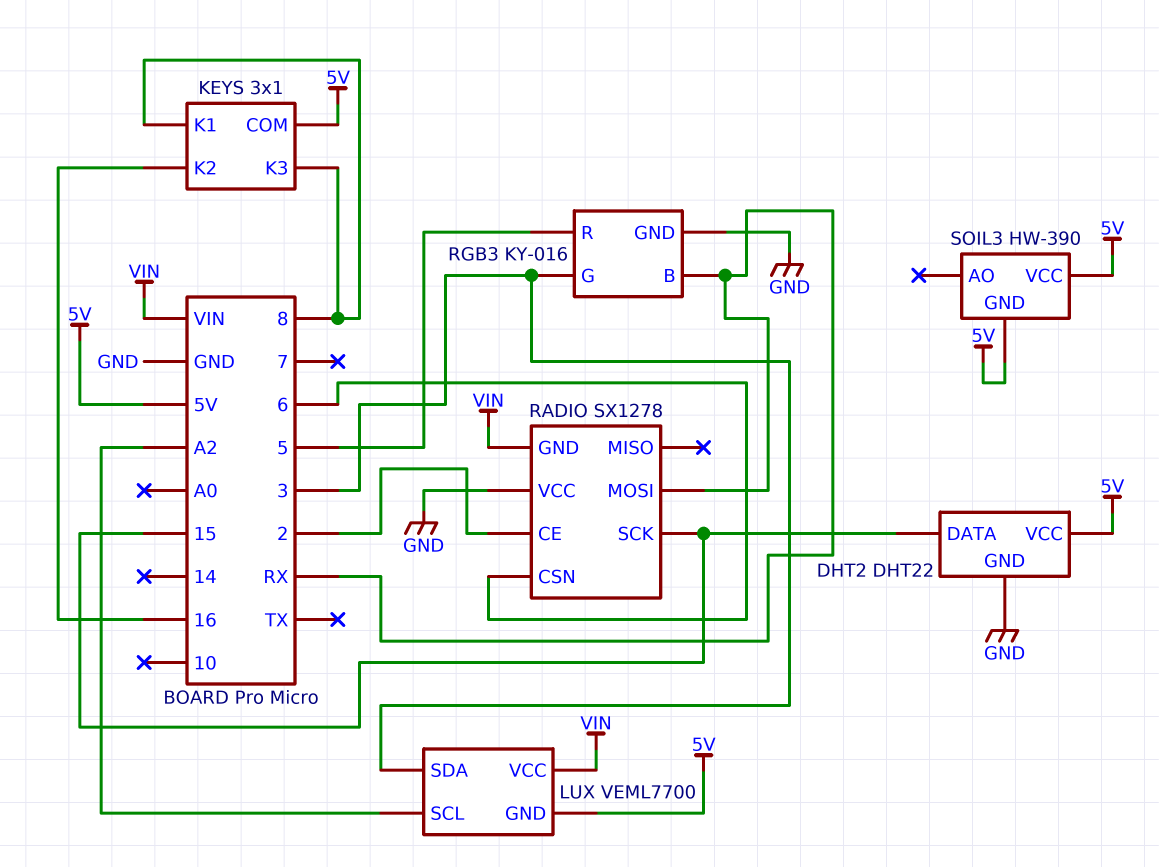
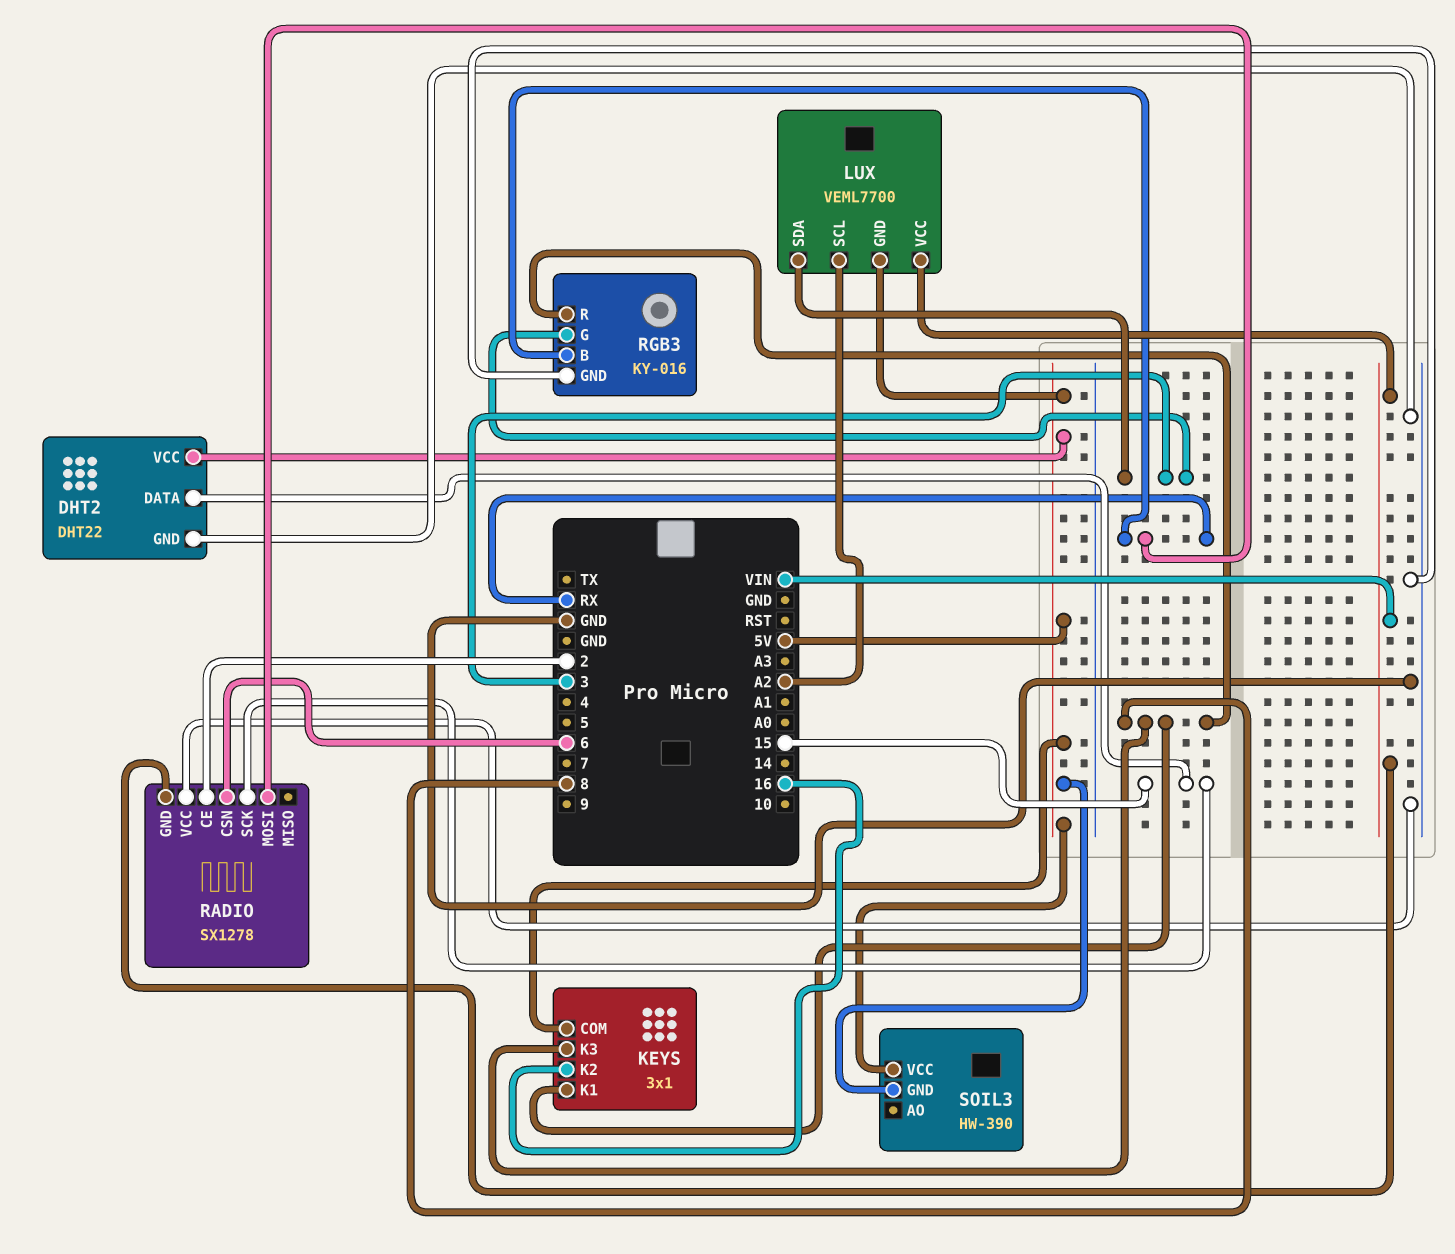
RGB3 pin R: 5 -> 8

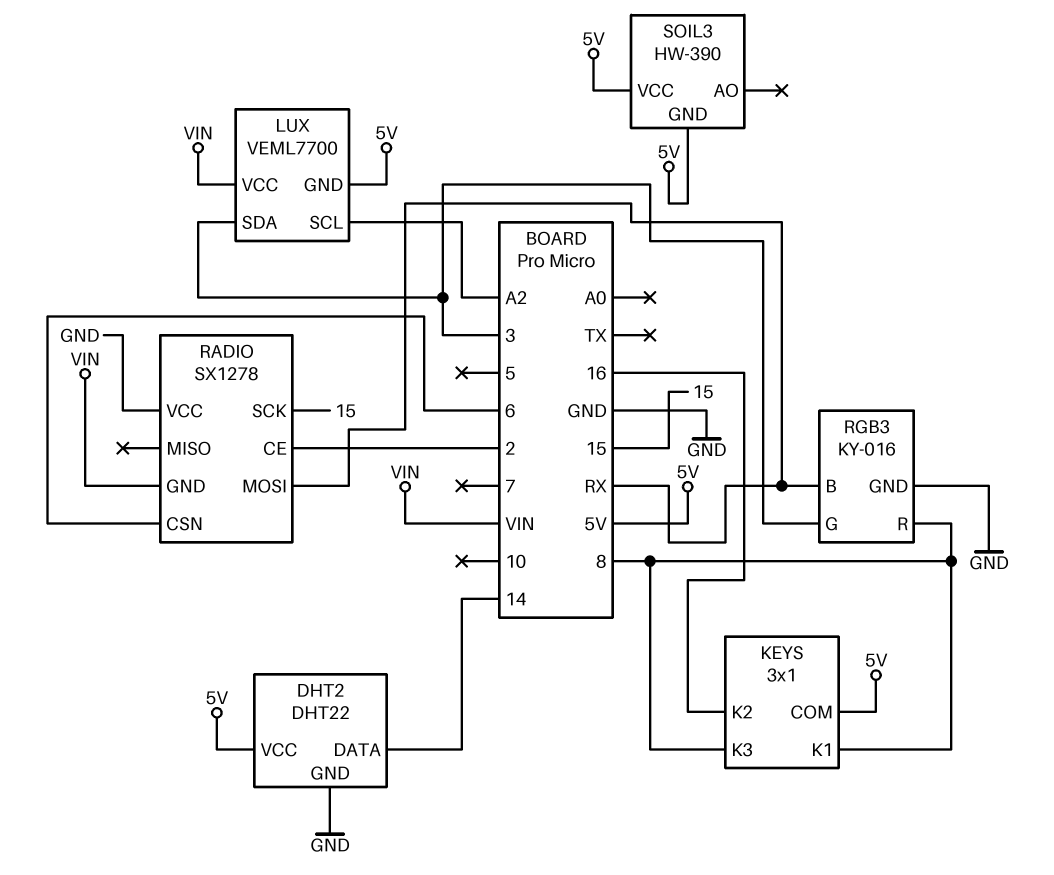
DHT2 pin DATA: 15 -> 14

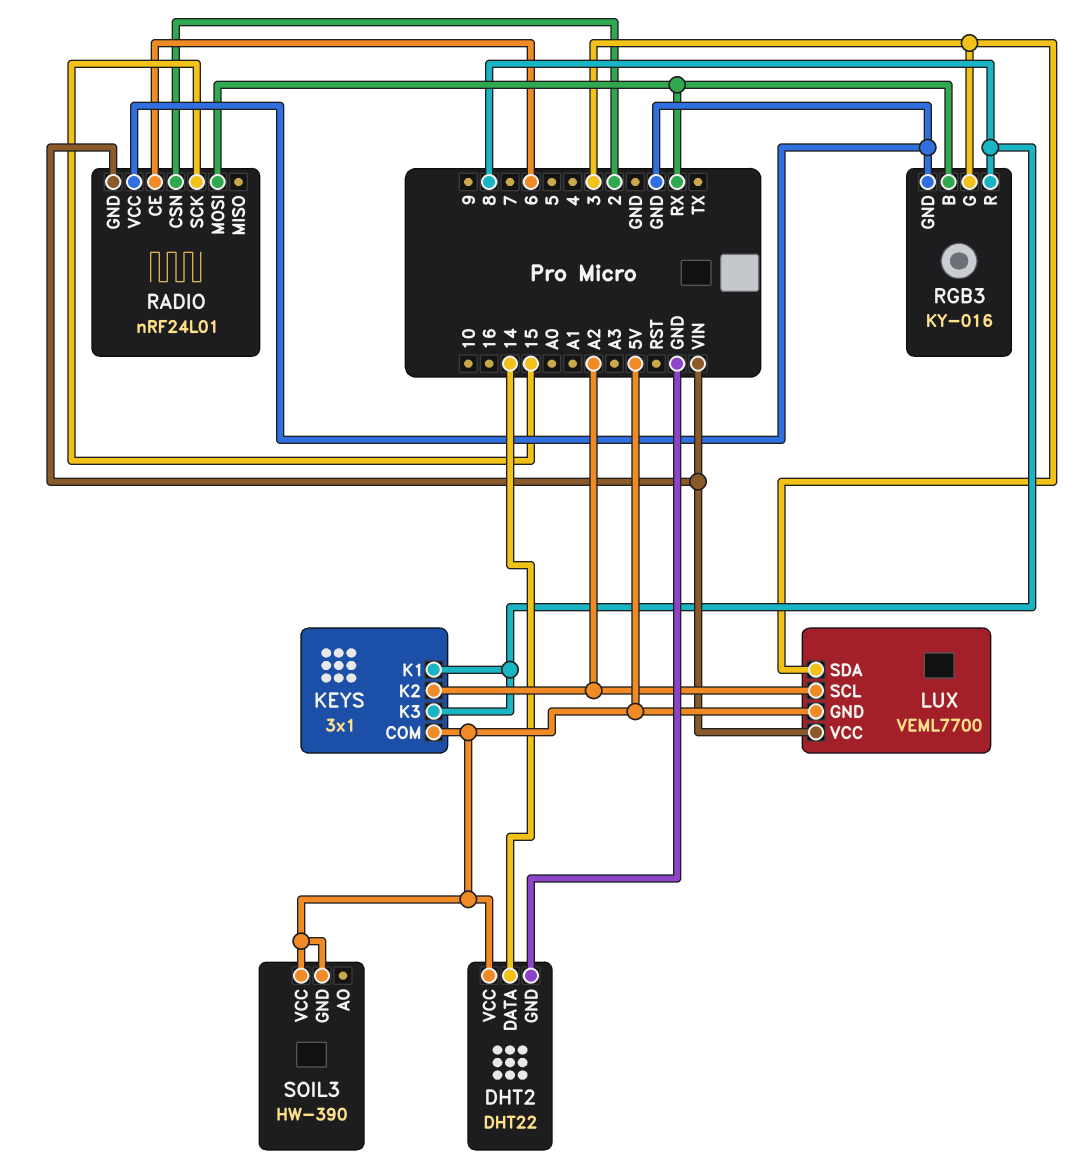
KEYS pin K2: 16 -> A2
RADIO: SX1278 -> nRF24L01
RADIO pin CE: 2 -> 6
RADIO pin CSN: 6 -> 2

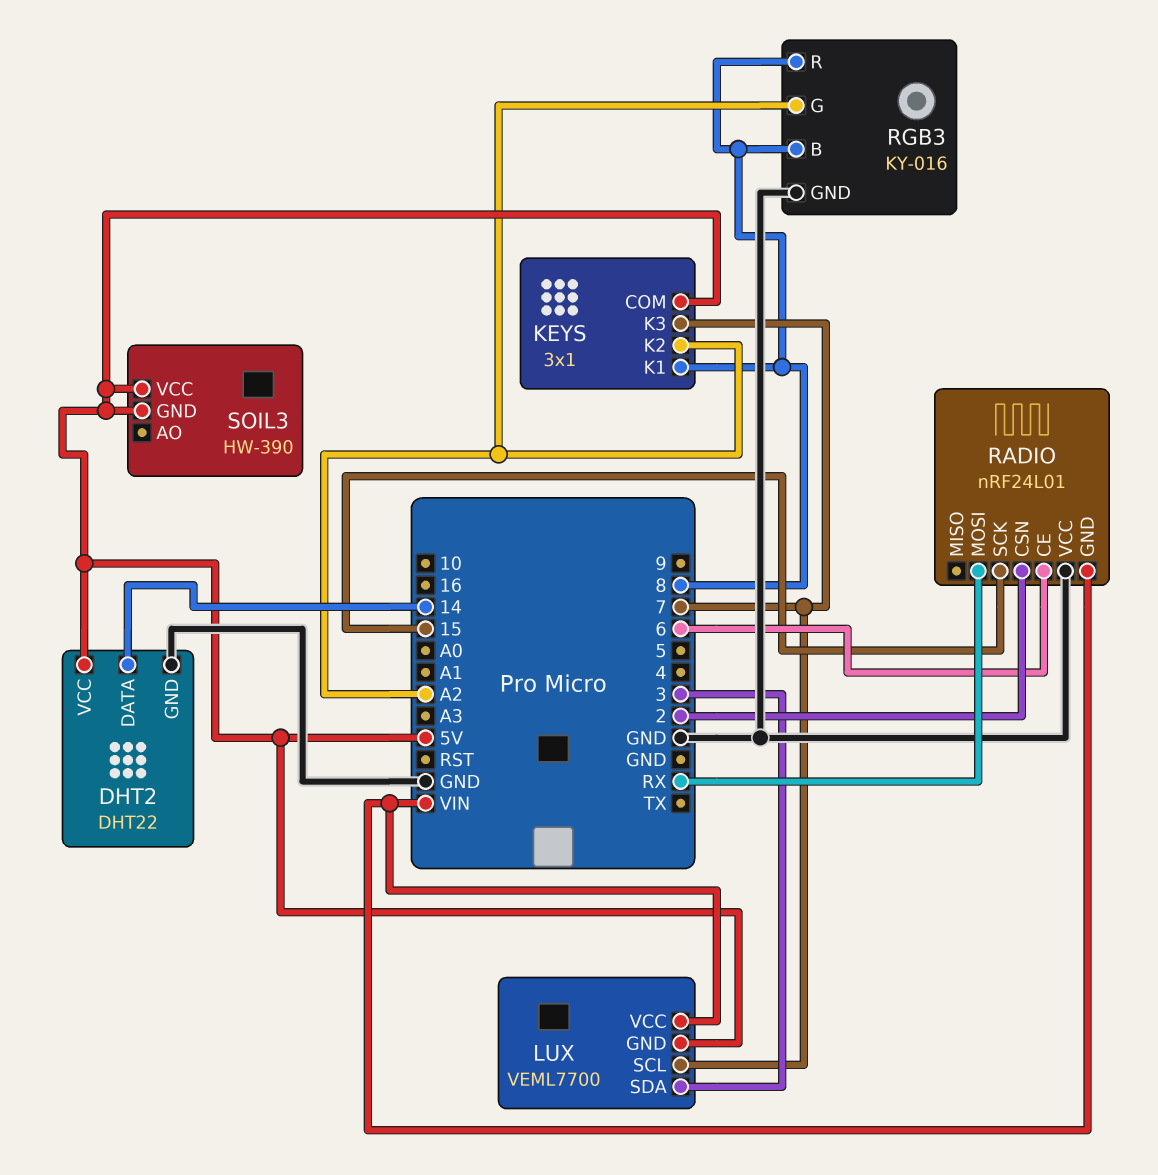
KEYS pin K3: 8 -> 7
LUX pin SCL: A2 -> 7
RGB3 pin B: RX -> 8
RGB3 pin G: 3 -> A2

